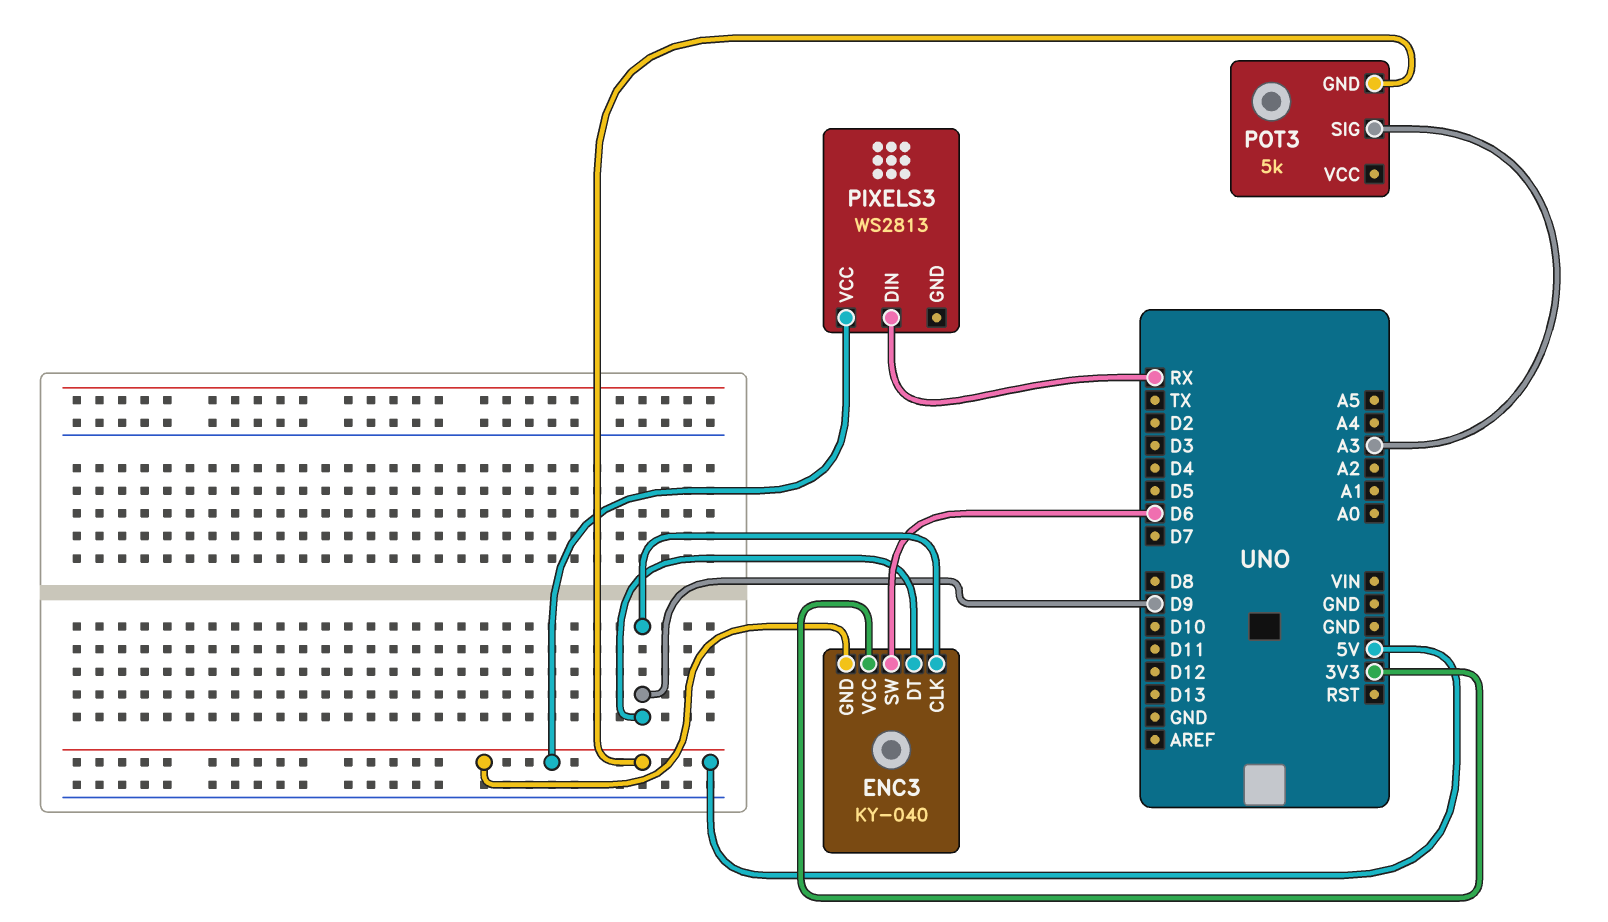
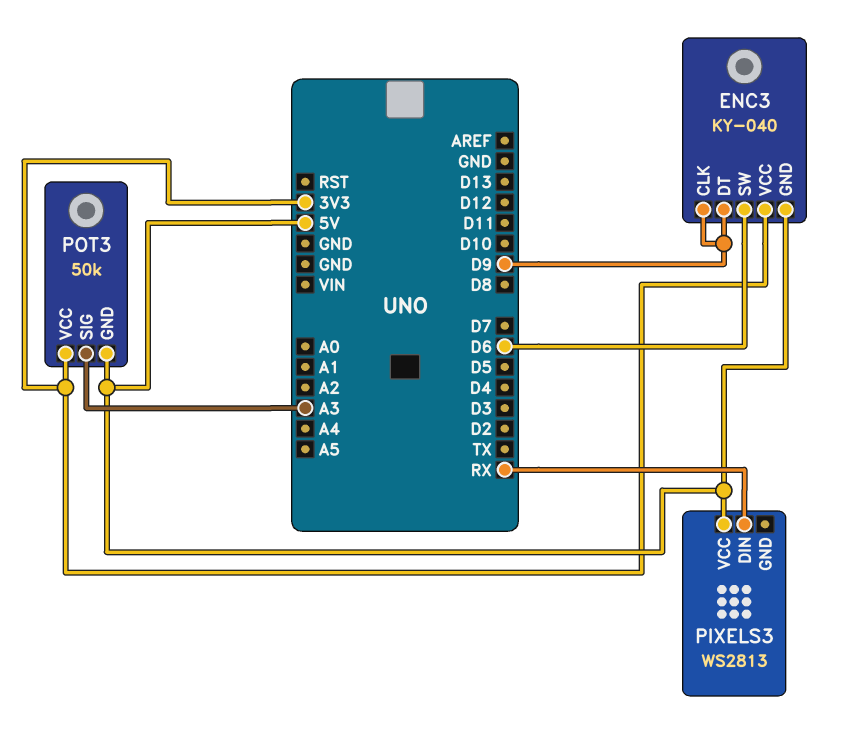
POT3: 5k -> 50k
POT3 pin VCC: none -> 3V3

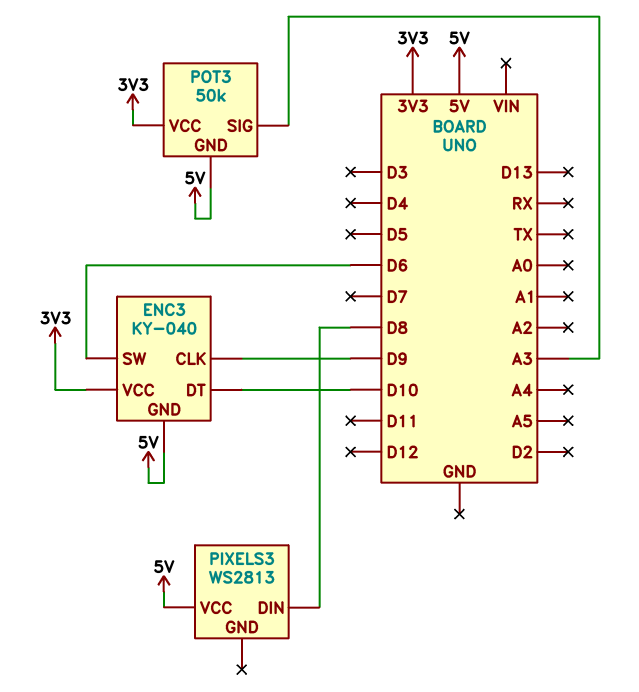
ENC3 pin DT: D9 -> D10
PIXELS3 pin DIN: RX -> D8

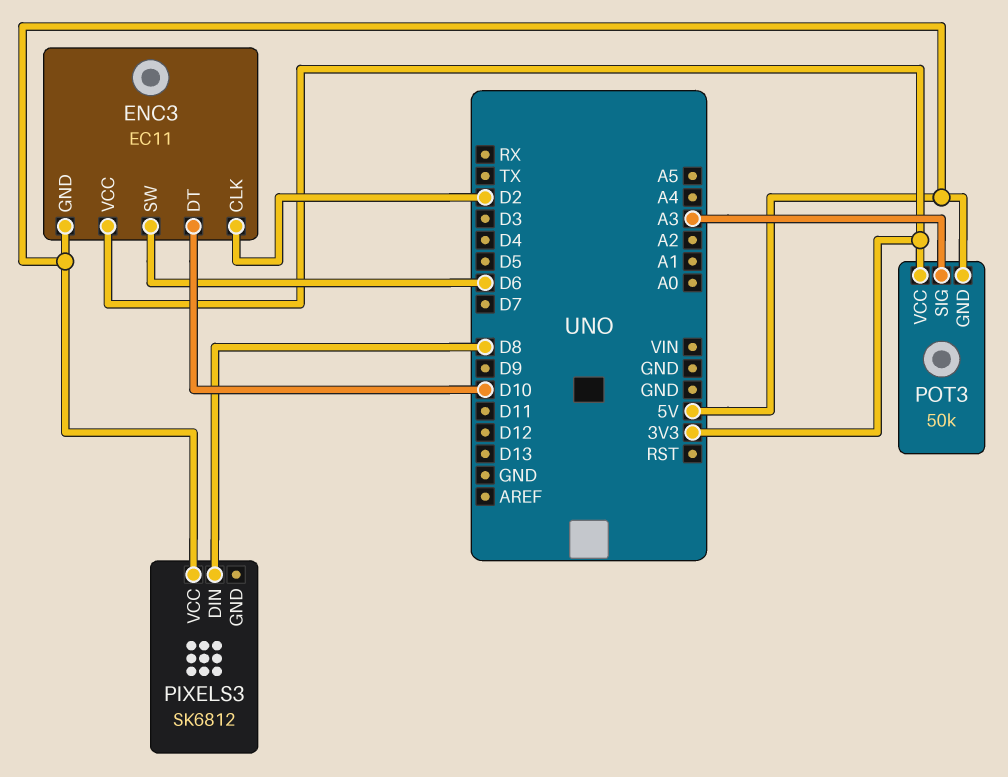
ENC3: KY-040 -> EC11
ENC3 pin CLK: D9 -> D2
PIXELS3: WS2813 -> SK6812

